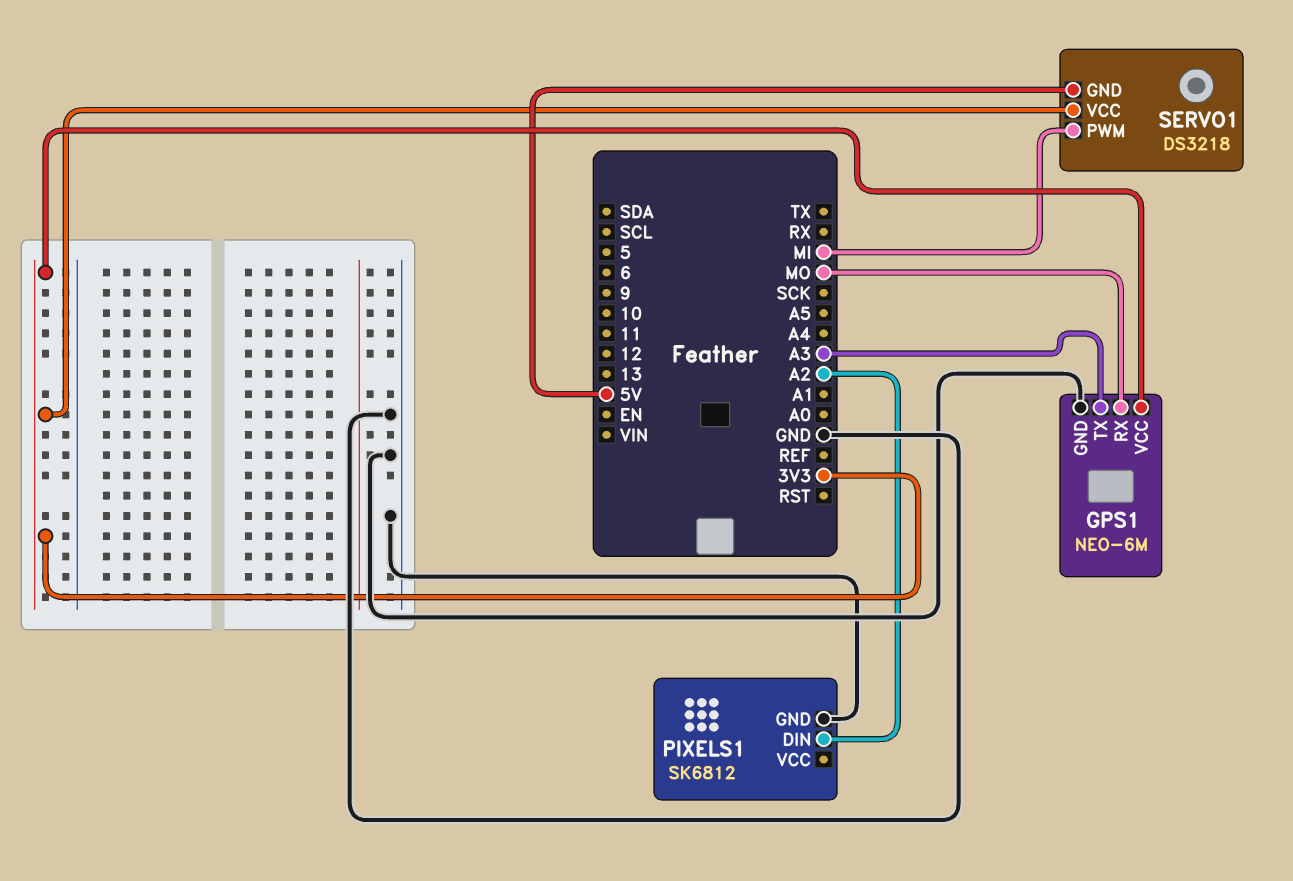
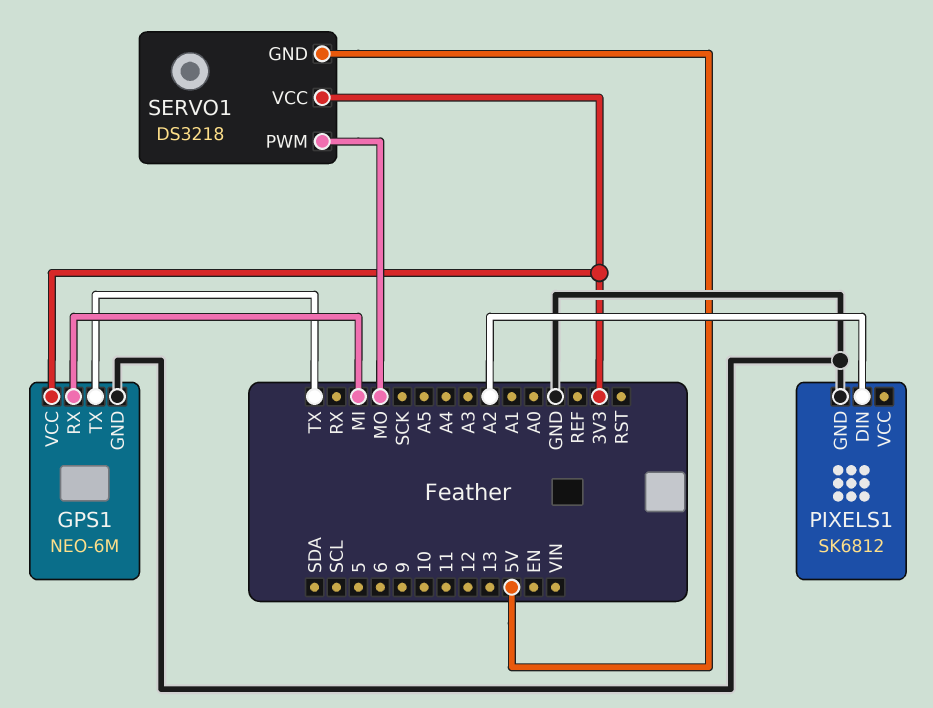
GPS1 pin RX: MO -> MI
GPS1 pin TX: A3 -> TX
SERVO1 pin PWM: MI -> MO

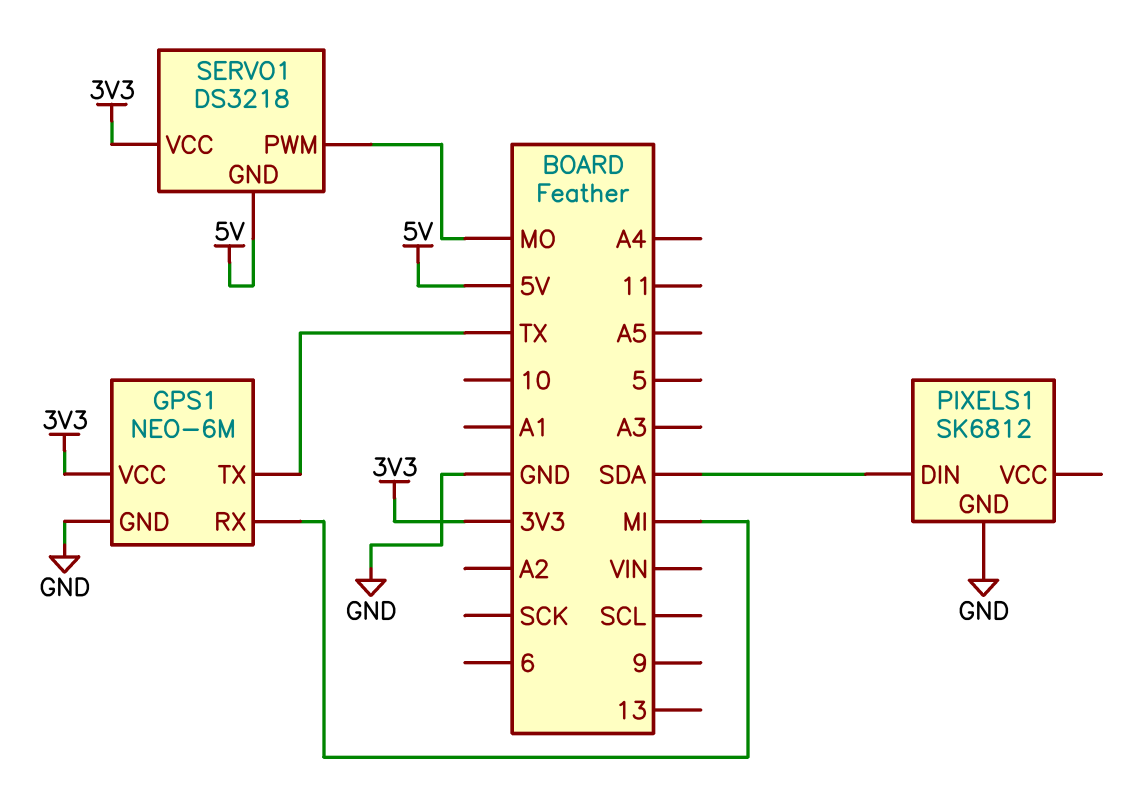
PIXELS1 pin DIN: A2 -> SDA

